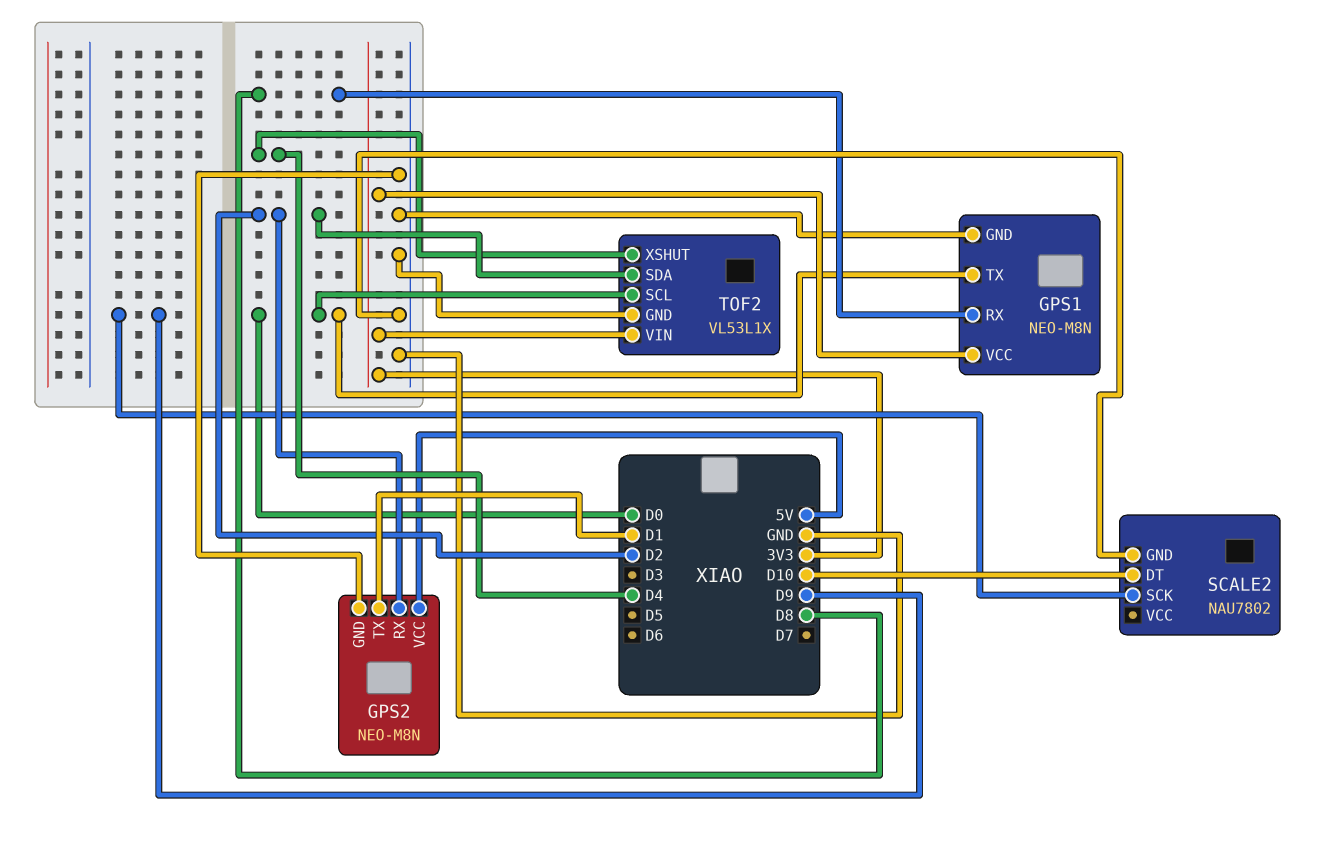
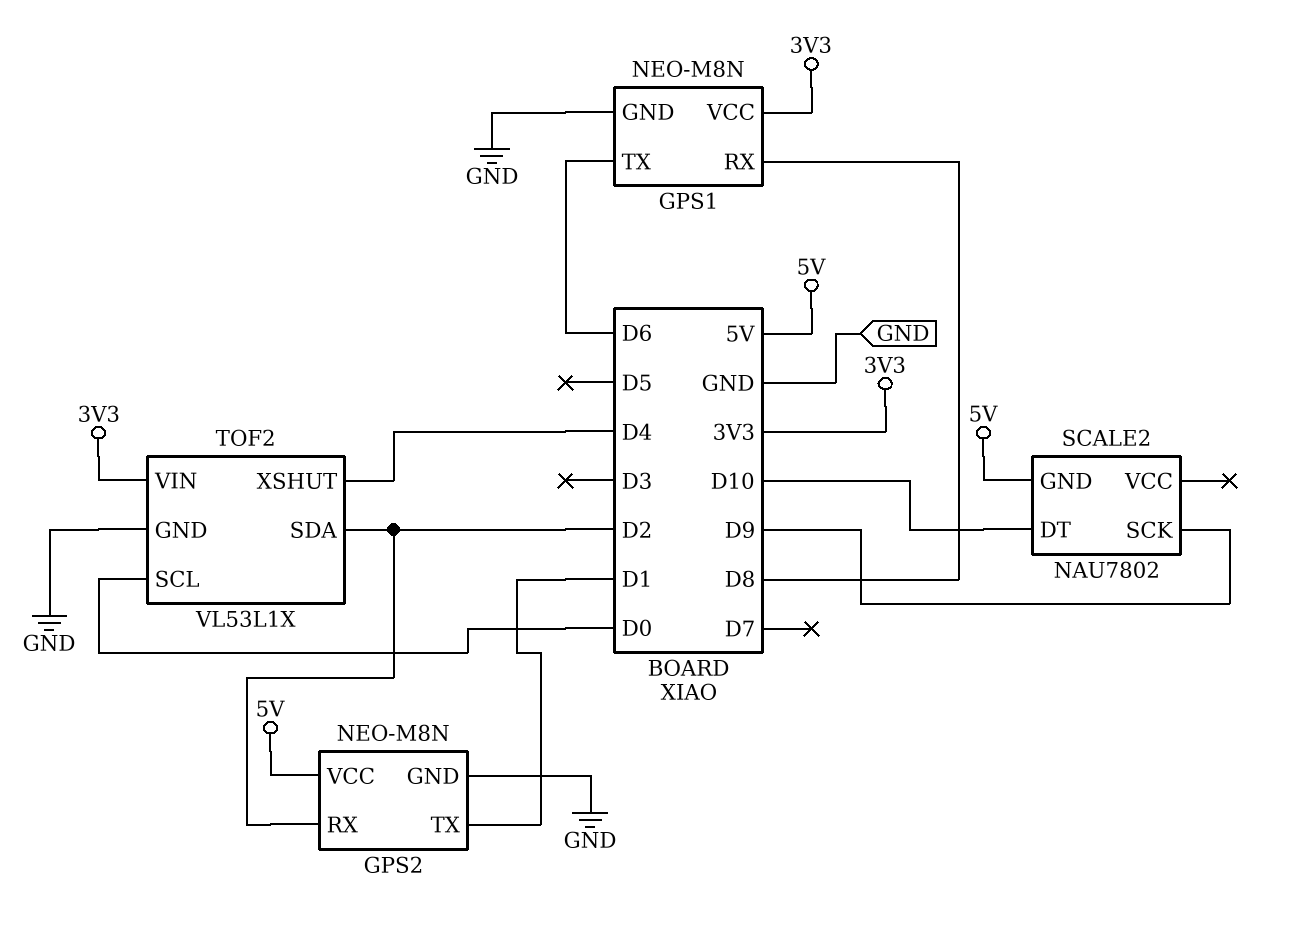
GPS1 pin TX: D0 -> D6
SCALE2 pin GND: GND -> 5V

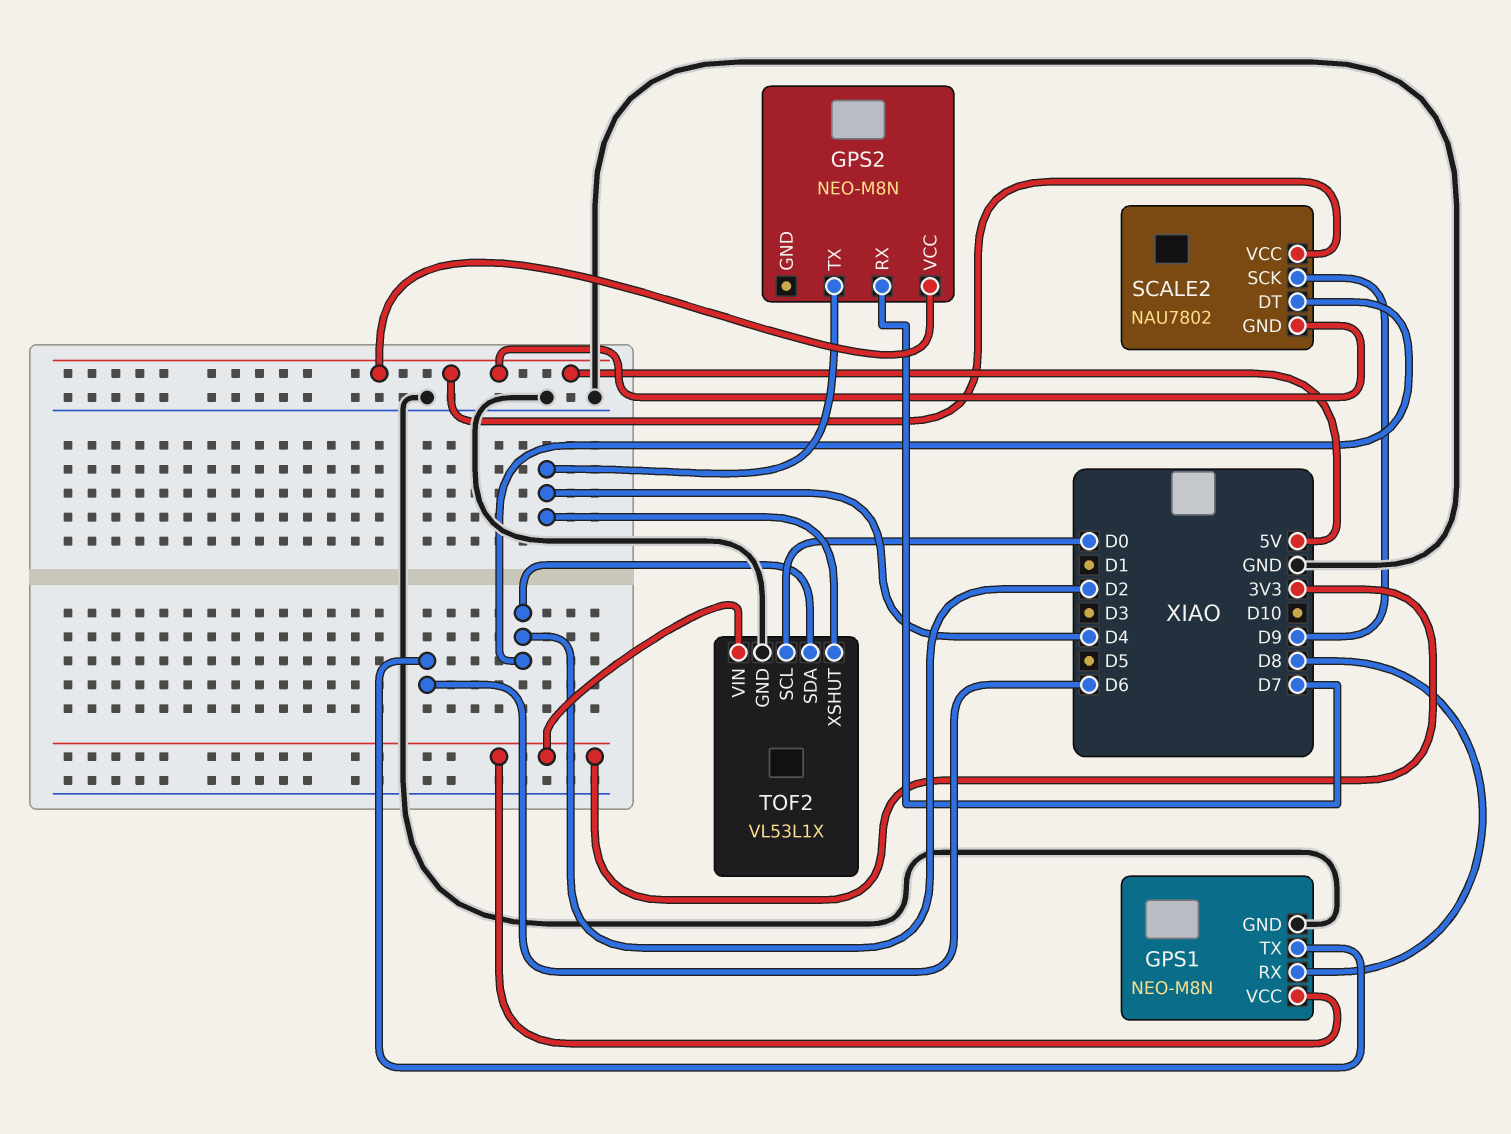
GPS2 pin GND: GND -> none
GPS2 pin RX: D2 -> D7
GPS2 pin TX: D1 -> D4
SCALE2 pin DT: D10 -> D2
SCALE2 pin VCC: none -> 5V

